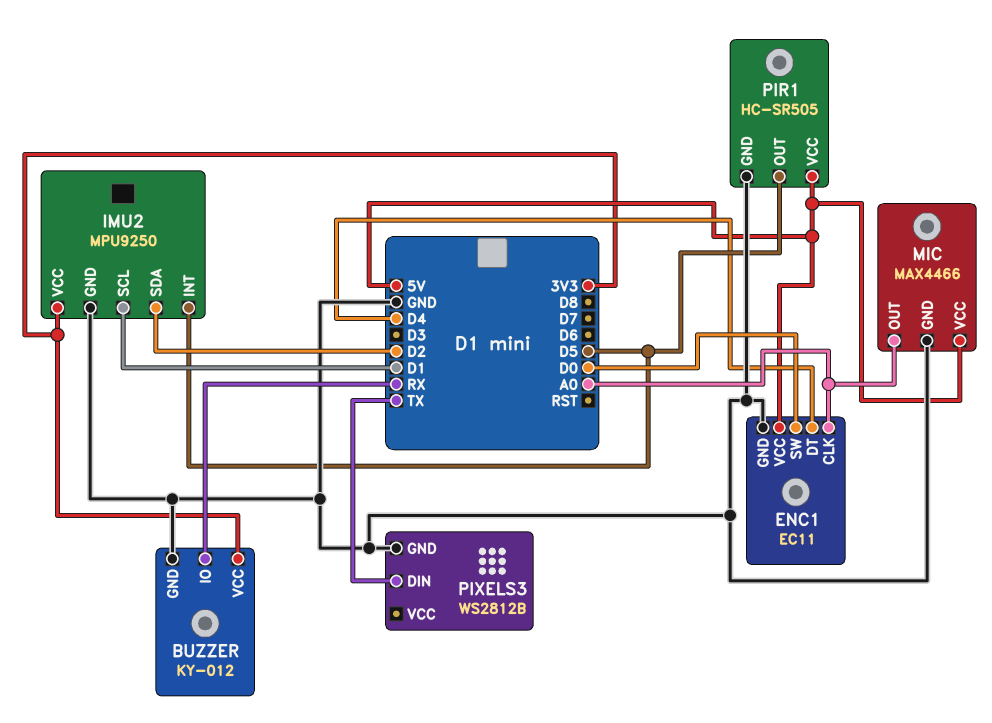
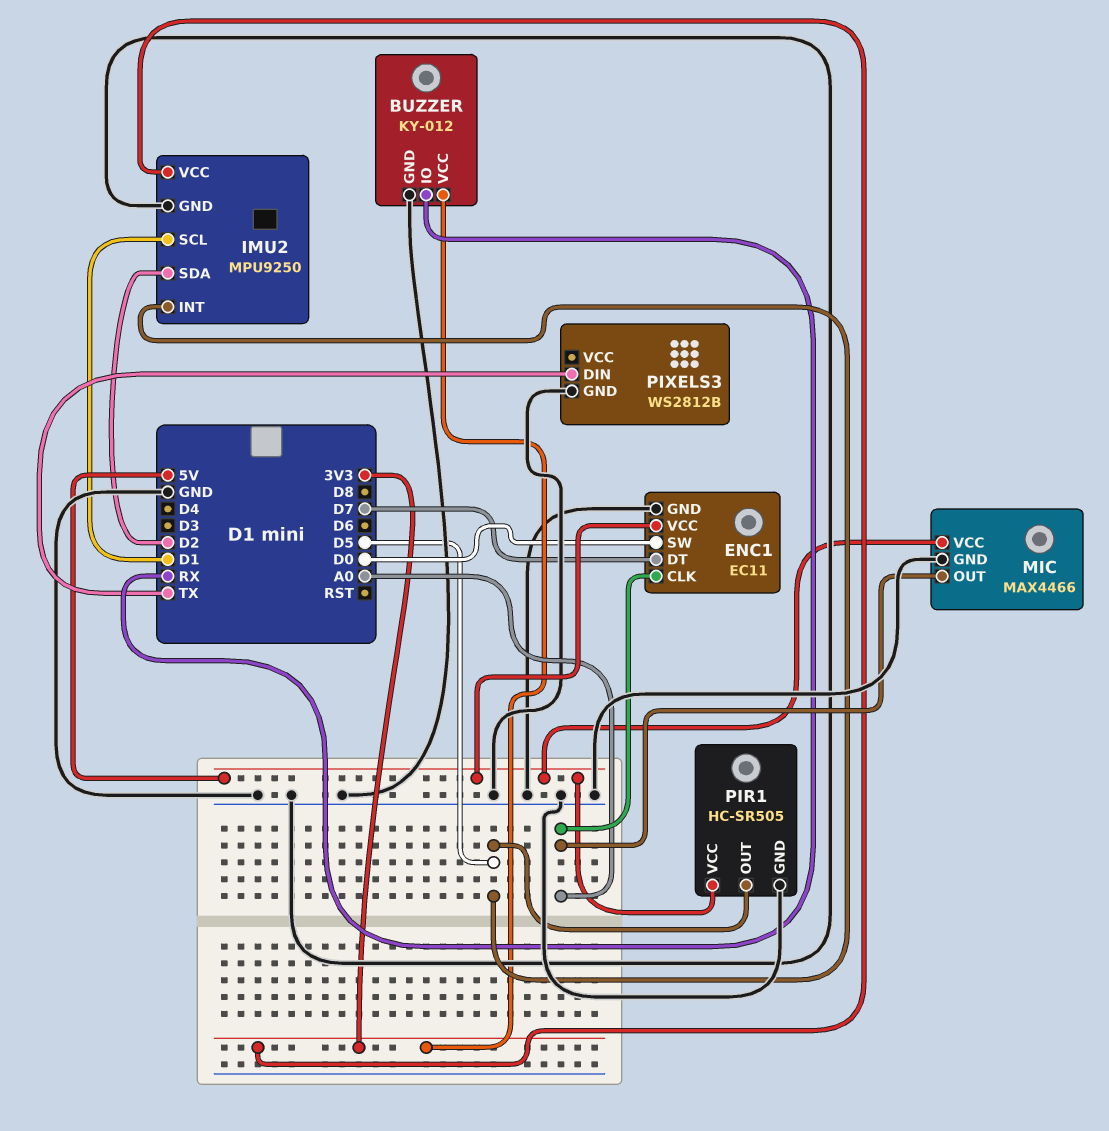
ENC1 pin DT: D4 -> D7

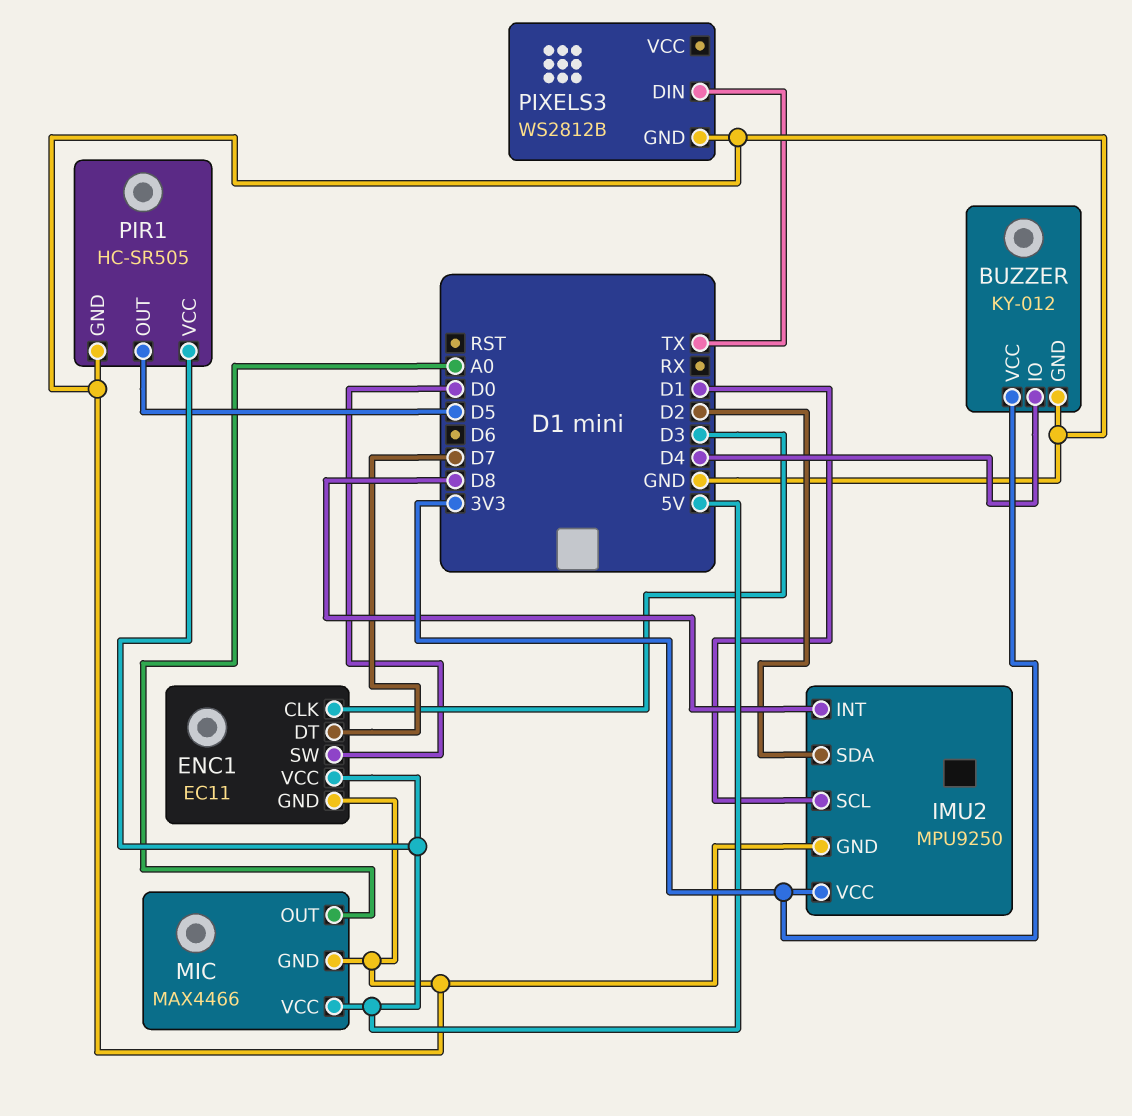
BUZZER pin IO: RX -> D4
ENC1 pin CLK: A0 -> D3
IMU2 pin INT: D5 -> D8

